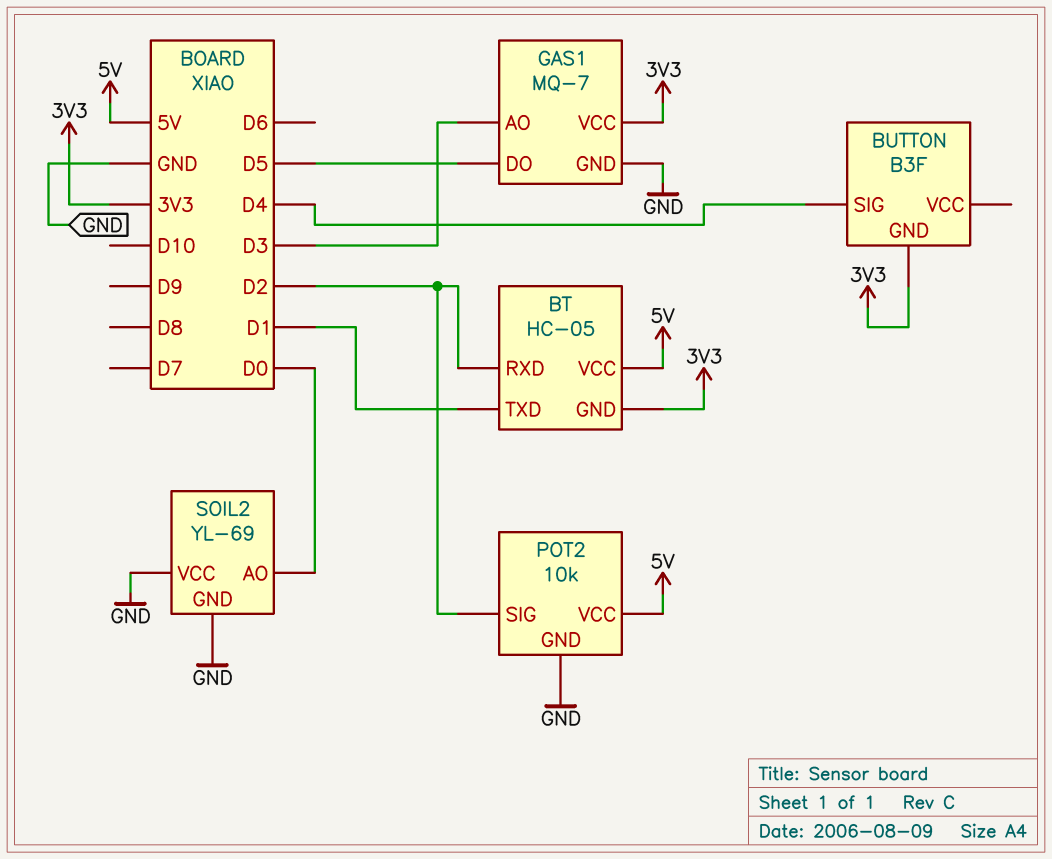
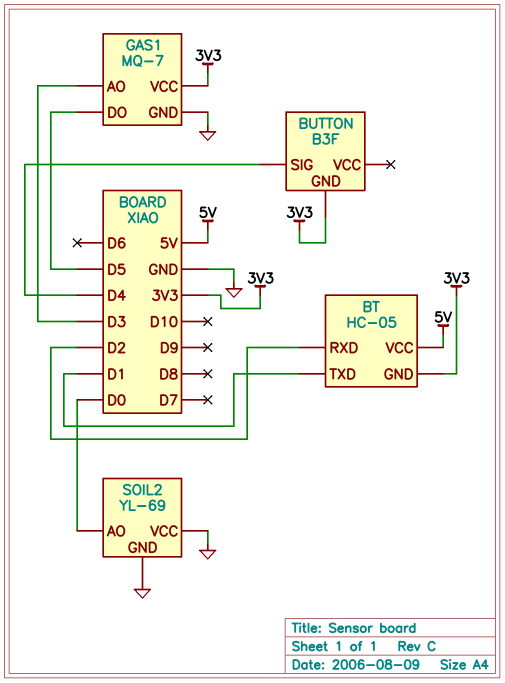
POT2: 10k -> none
POT2 pin GND: GND -> none
POT2 pin SIG: D2 -> none
POT2 pin VCC: 5V -> none

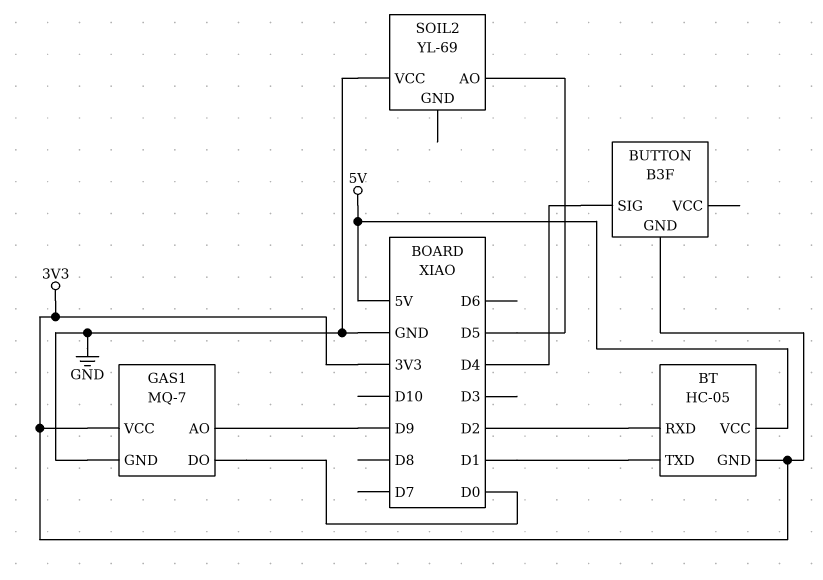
GAS1 pin AO: D3 -> D9
GAS1 pin DO: D5 -> D0
SOIL2 pin AO: D0 -> D5
SOIL2 pin GND: GND -> none

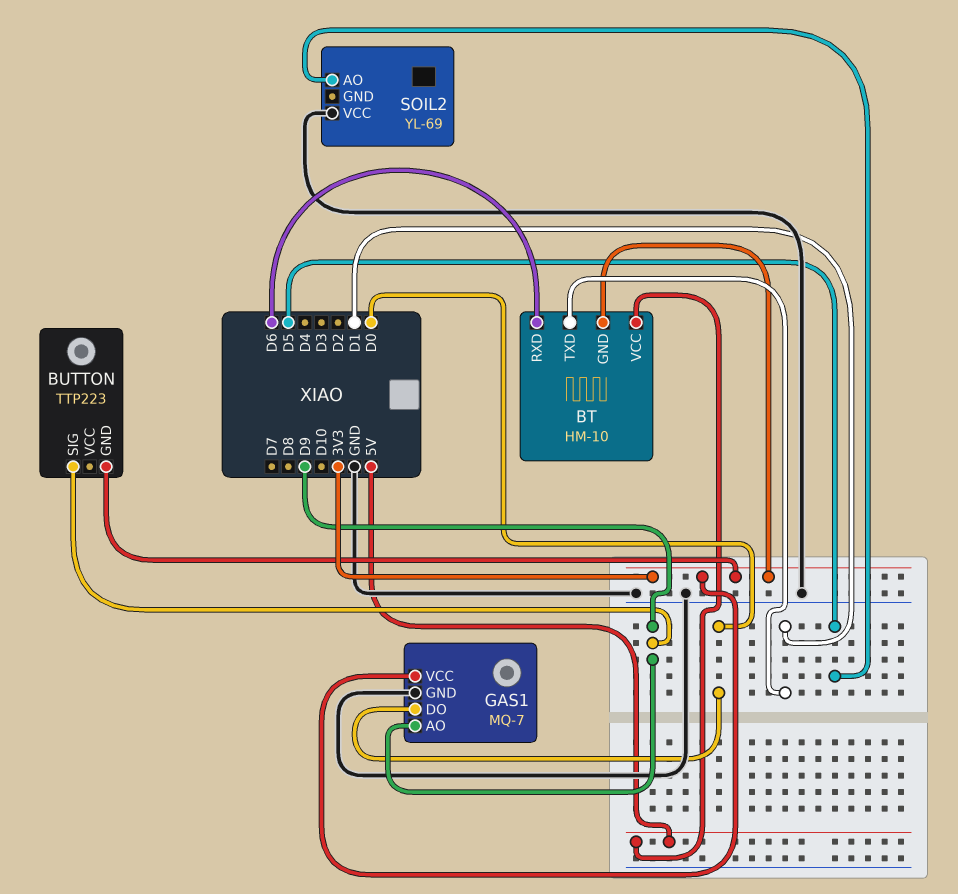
BT: HC-05 -> HM-10
BT pin RXD: D2 -> D6
BUTTON: B3F -> TTP223
BUTTON pin SIG: D4 -> D9

